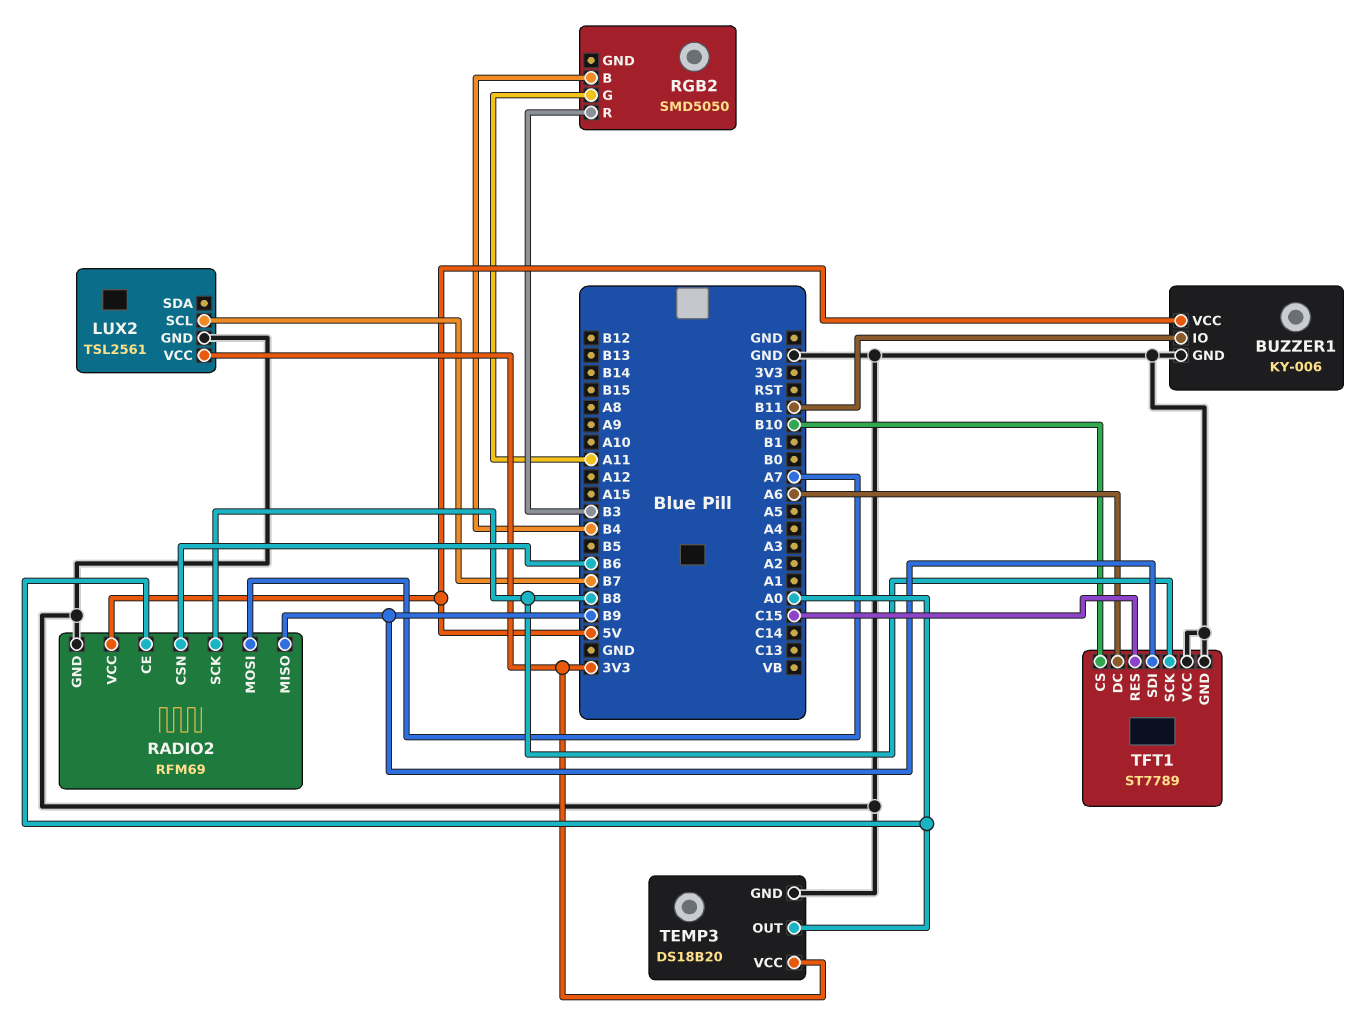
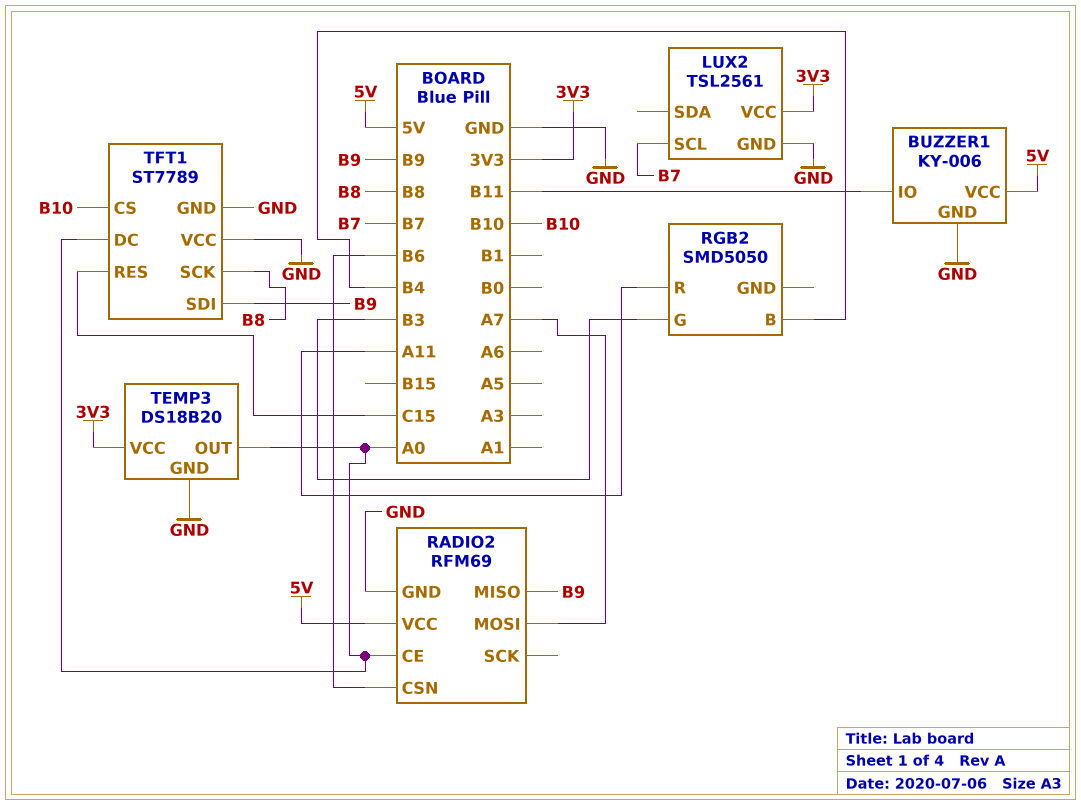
RADIO2 pin SCK: B8 -> none
RGB2 pin G: A11 -> B3
RGB2 pin R: B3 -> A11
TFT1 pin DC: A6 -> A0

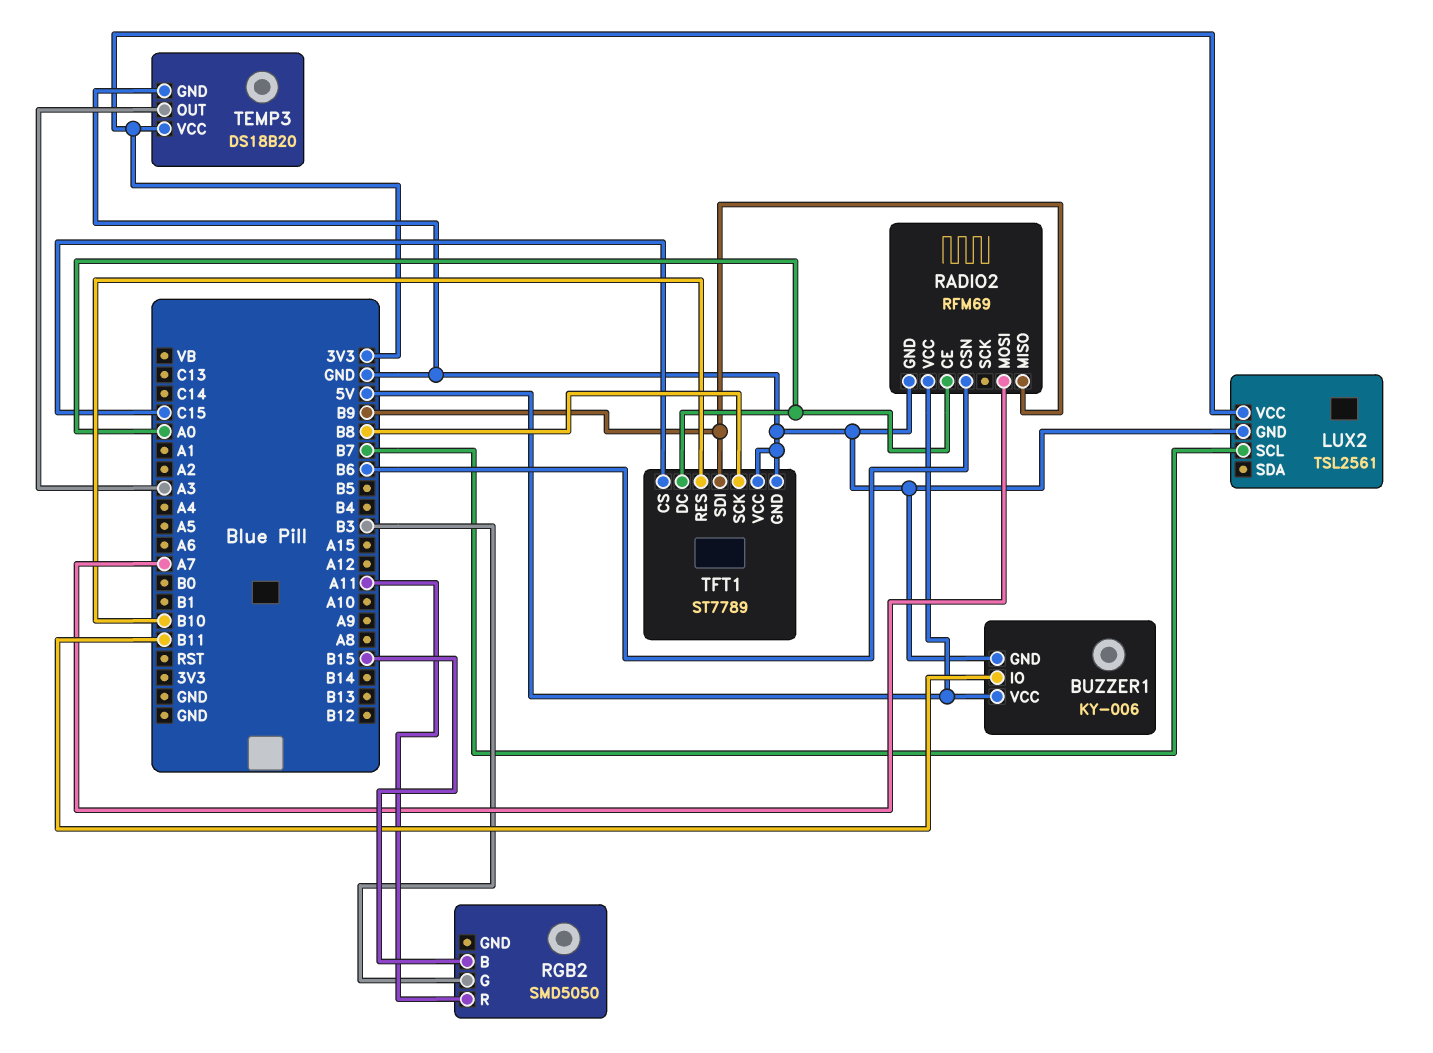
RGB2 pin B: B4 -> B15
TEMP3 pin OUT: A0 -> A3
TFT1 pin CS: B10 -> C15
TFT1 pin RES: C15 -> B10

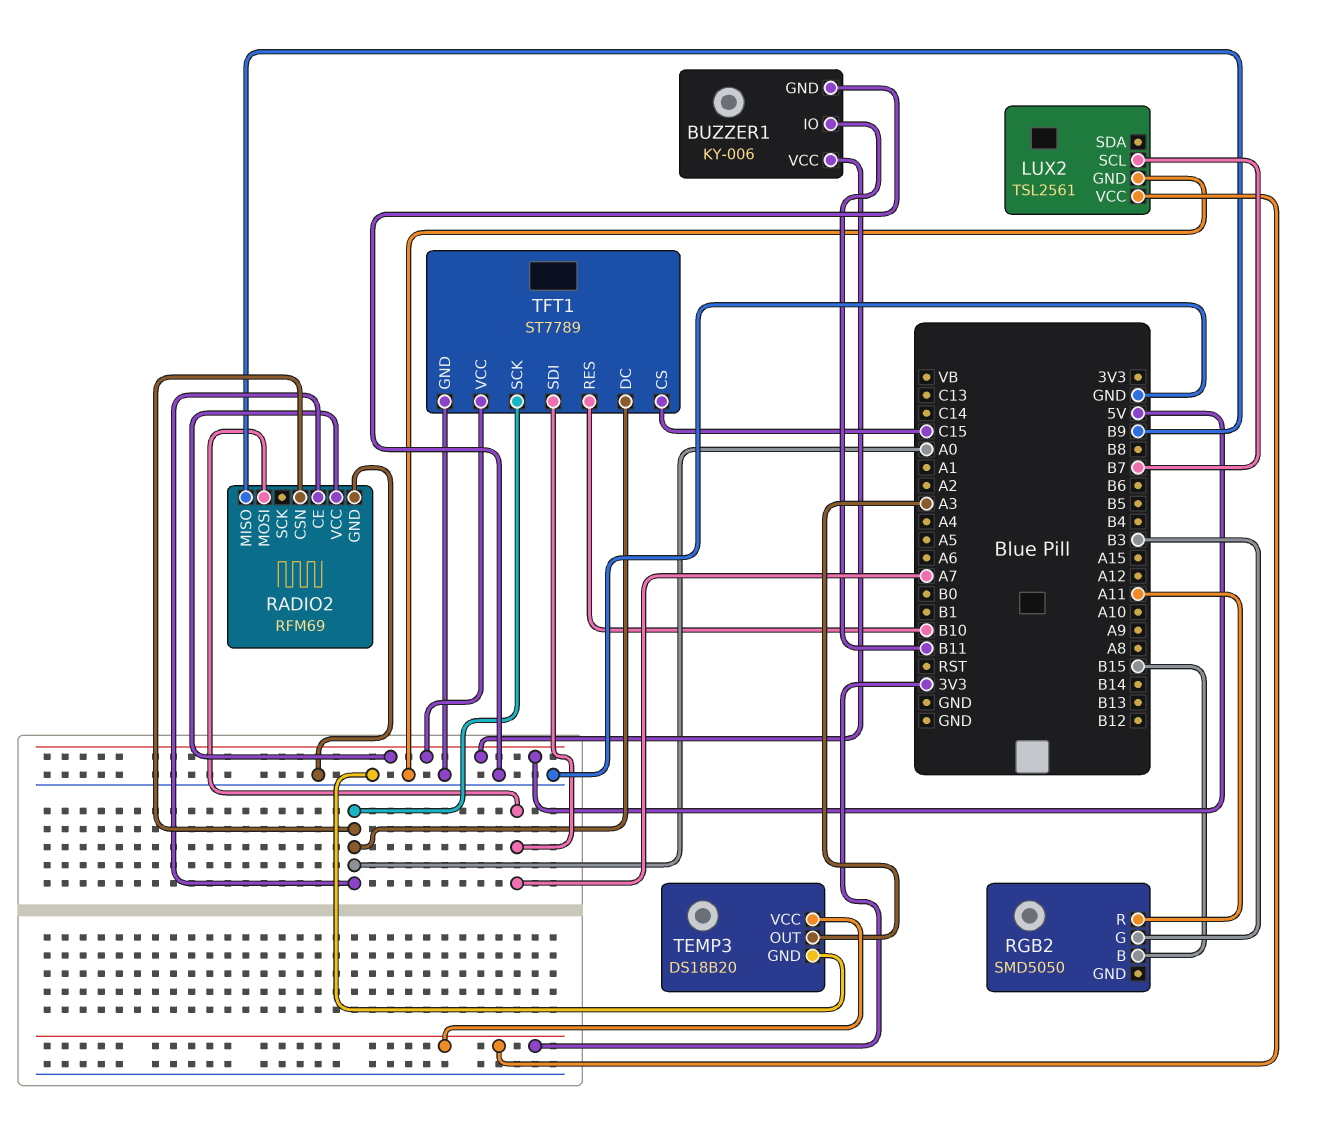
RADIO2 pin CSN: B6 -> A0
TFT1 pin SCK: B8 -> A0
TFT1 pin SDI: B9 -> A7
TFT1 pin VCC: GND -> 5V

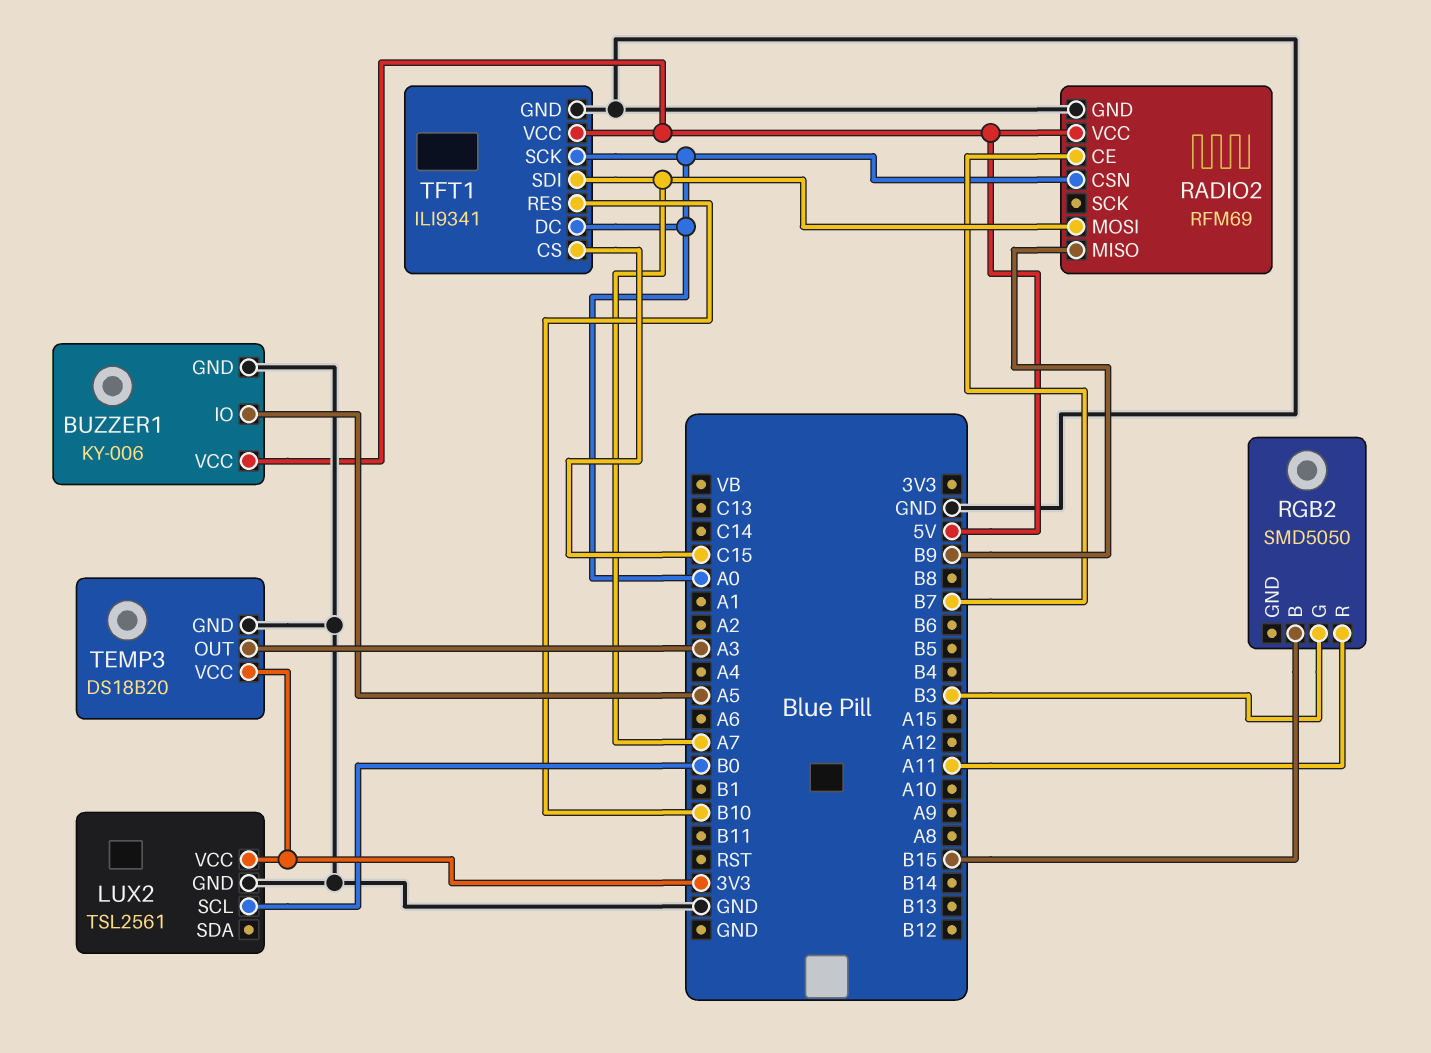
BUZZER1 pin IO: B11 -> A5
LUX2 pin SCL: B7 -> B0
RADIO2 pin CE: A0 -> B7
TFT1: ST7789 -> ILI9341

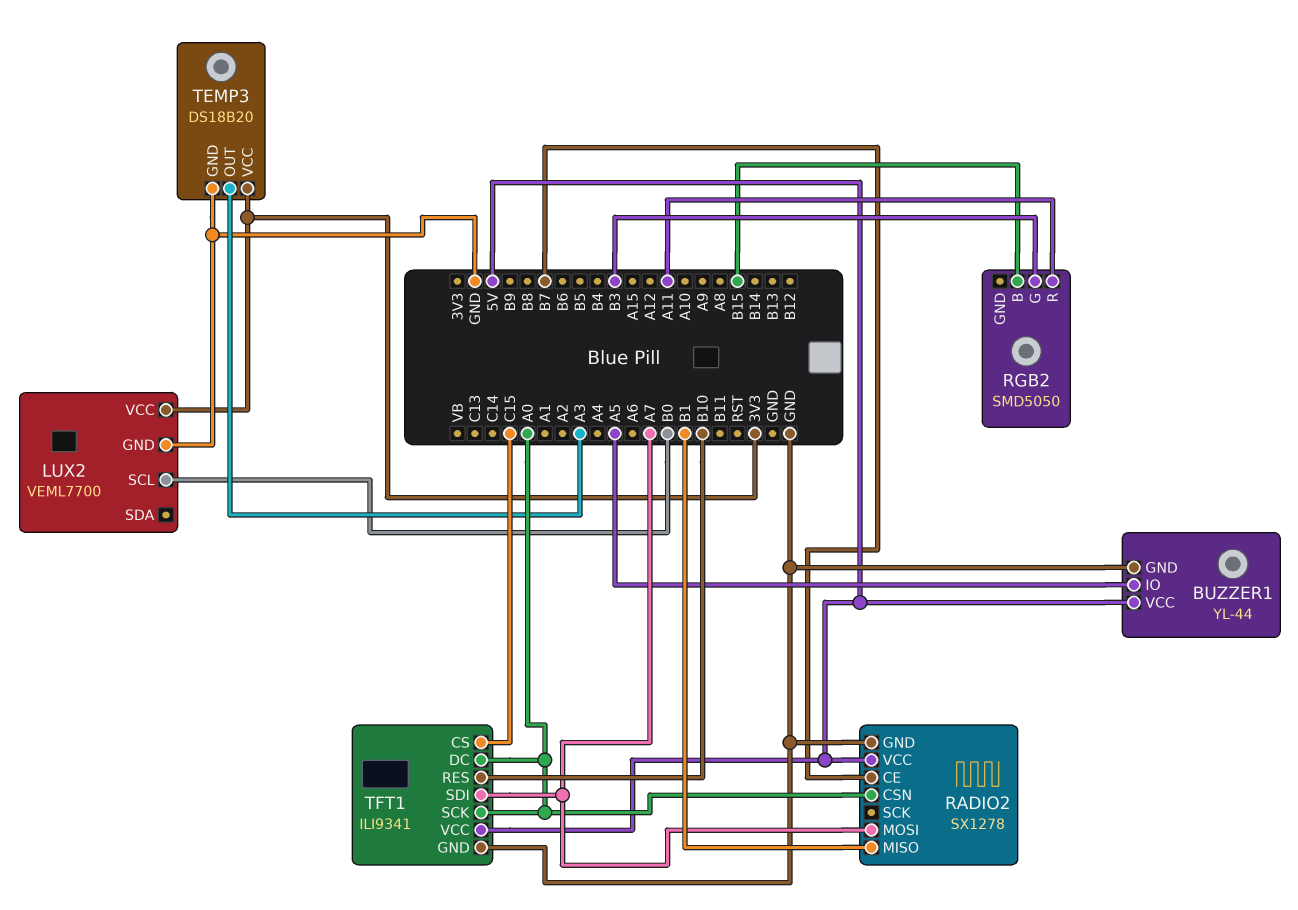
BUZZER1: KY-006 -> YL-44
LUX2: TSL2561 -> VEML7700
RADIO2: RFM69 -> SX1278
RADIO2 pin MISO: B9 -> B1

